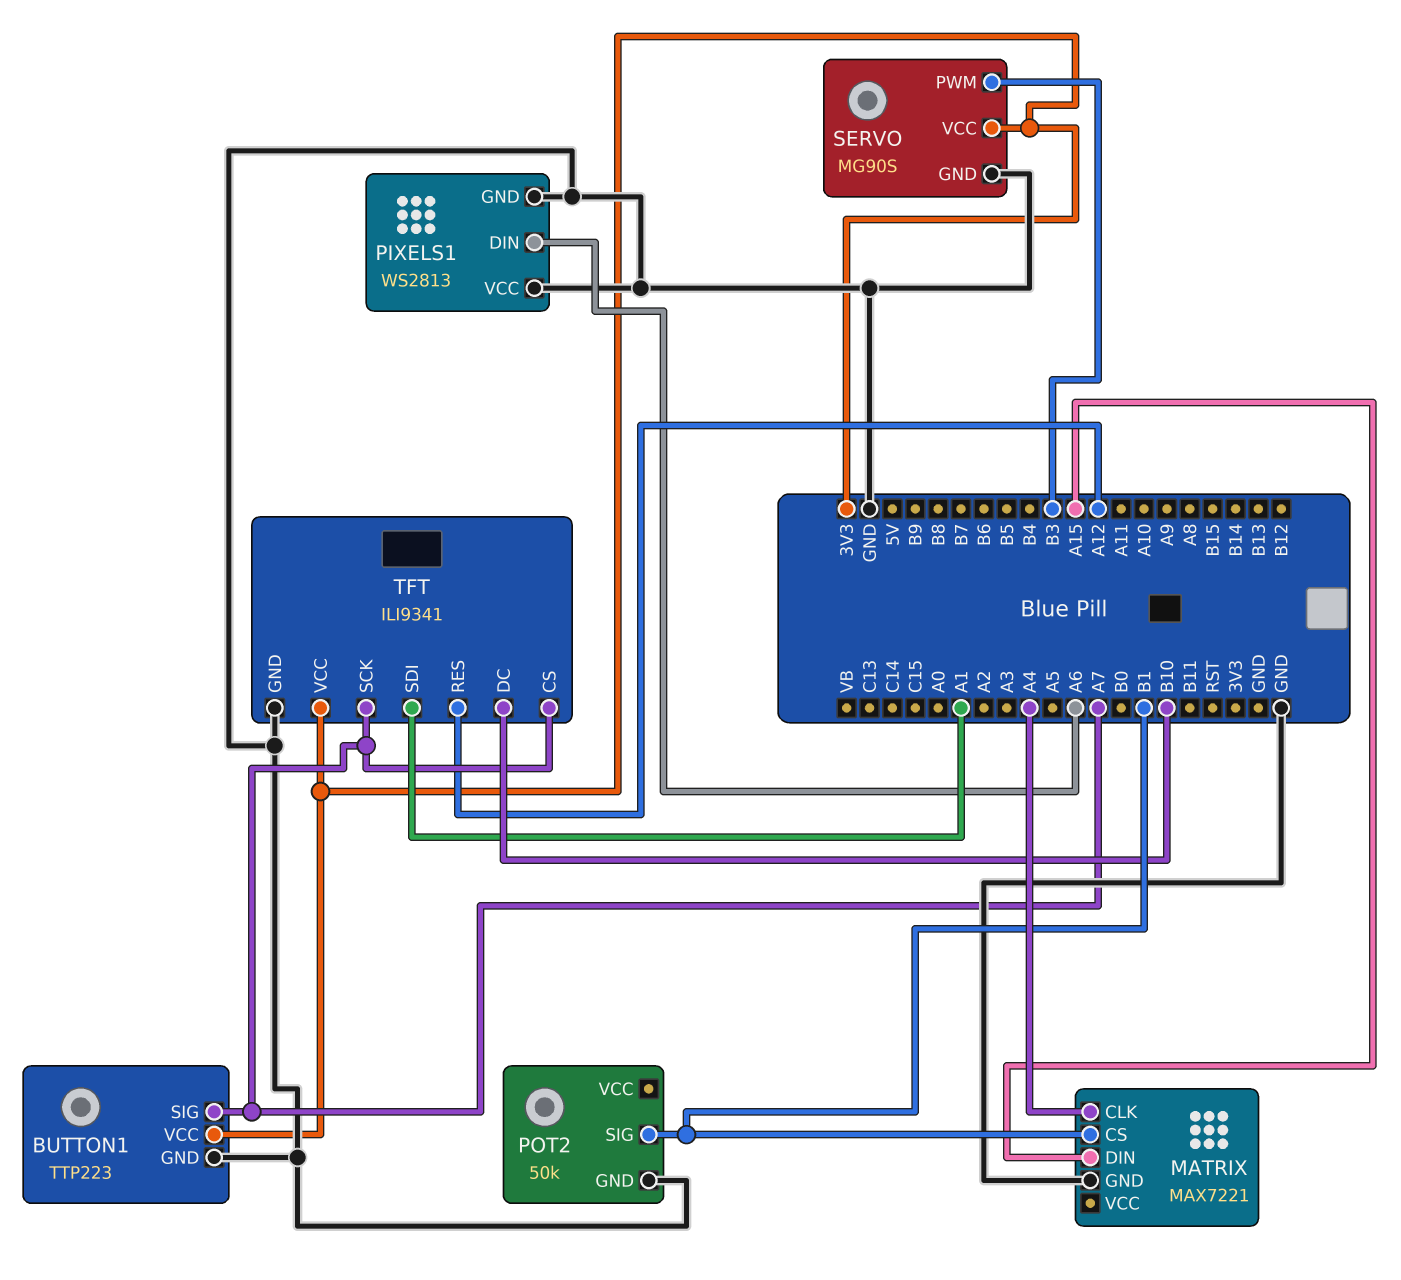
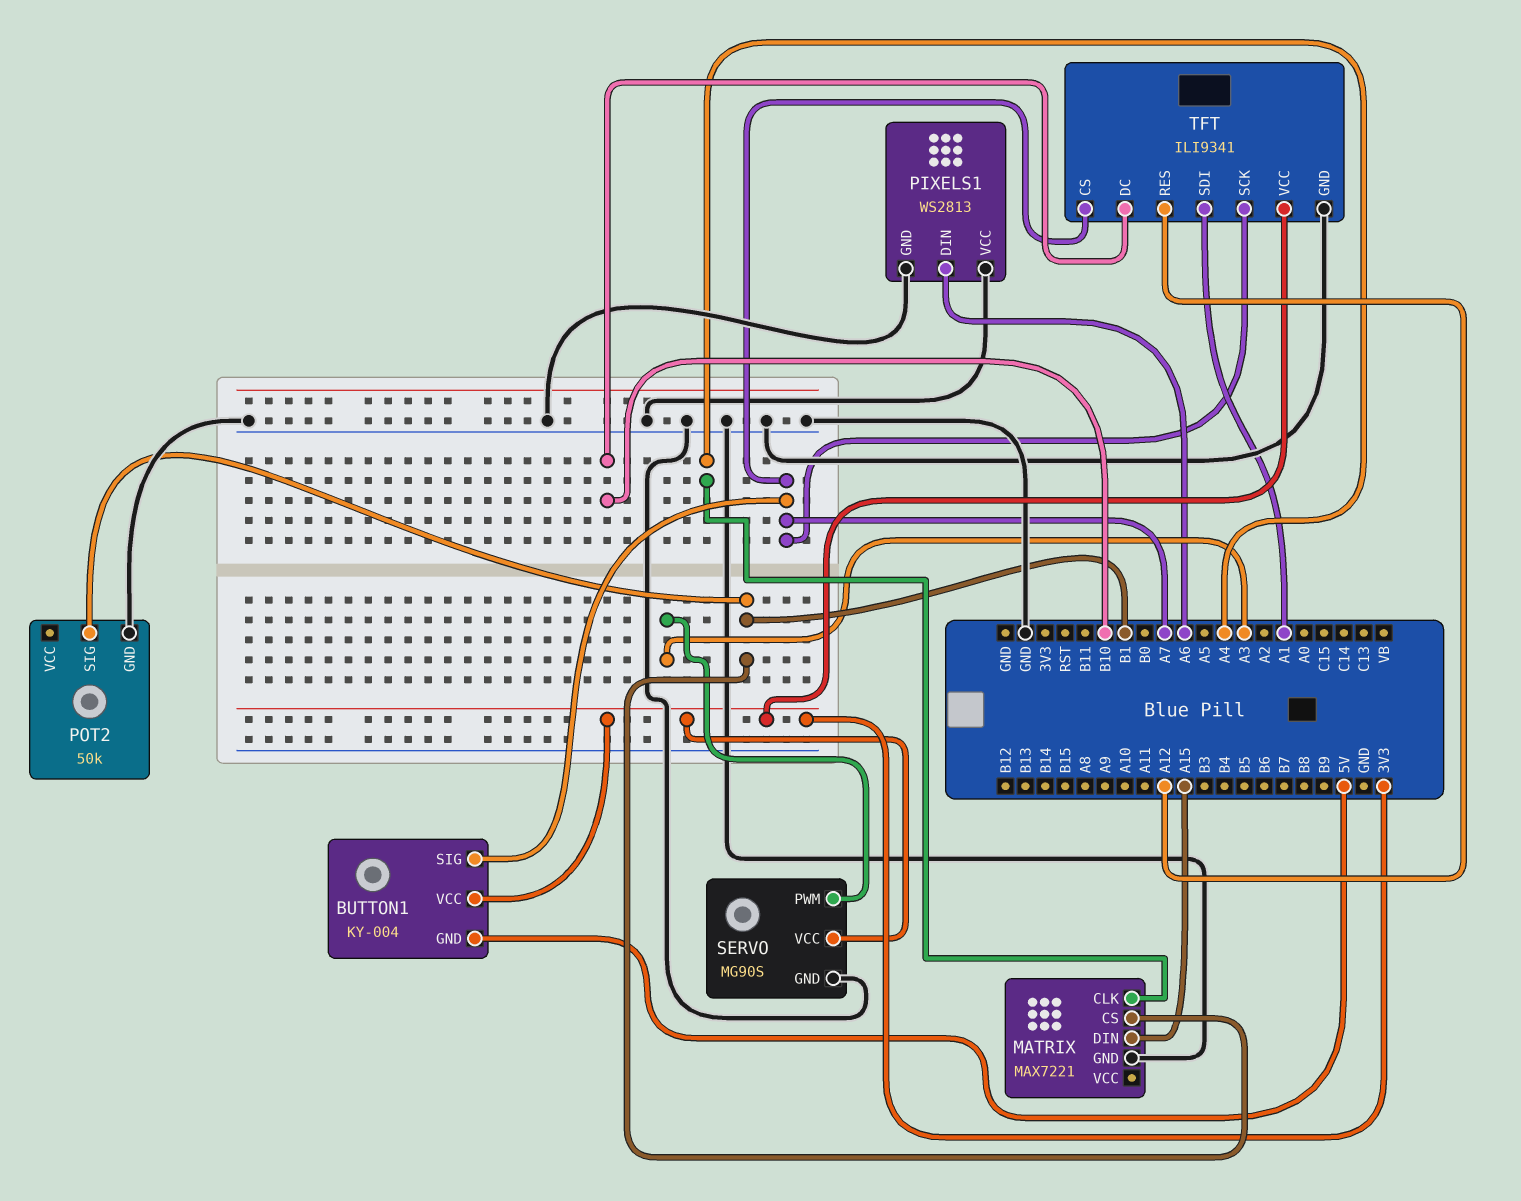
BUTTON1: TTP223 -> KY-004
BUTTON1 pin GND: GND -> 5V
SERVO pin PWM: B3 -> A3

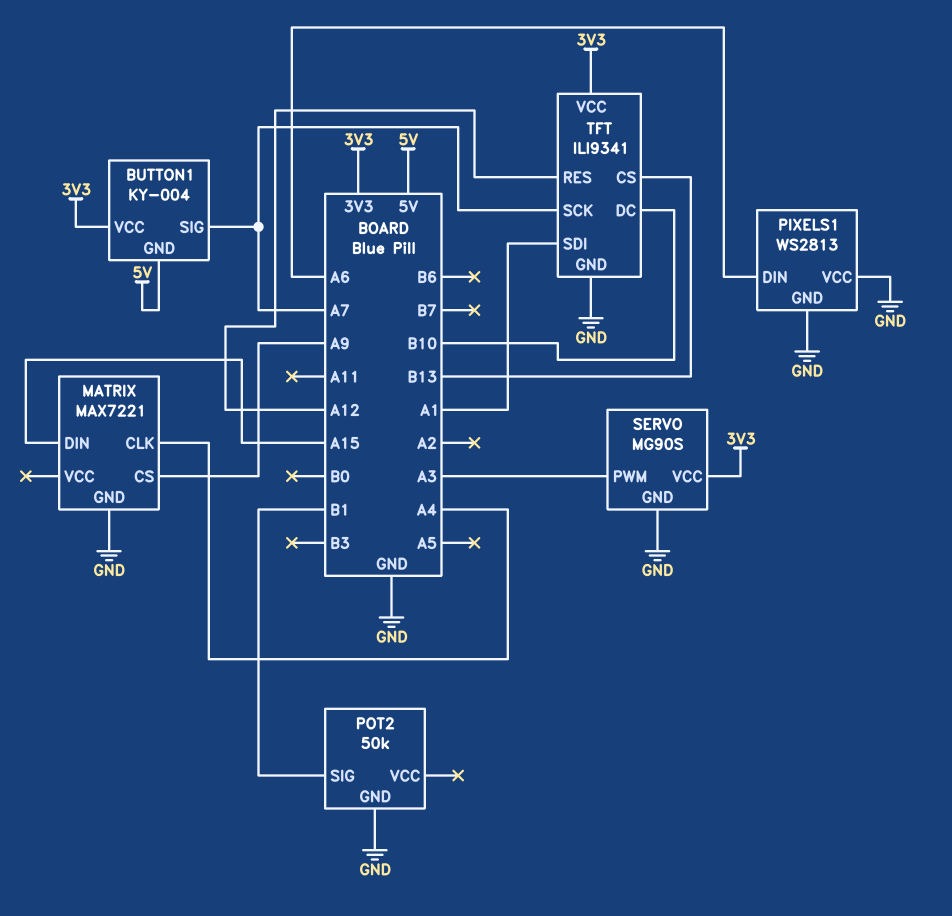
MATRIX pin CS: B1 -> A9
TFT pin CS: A7 -> B13

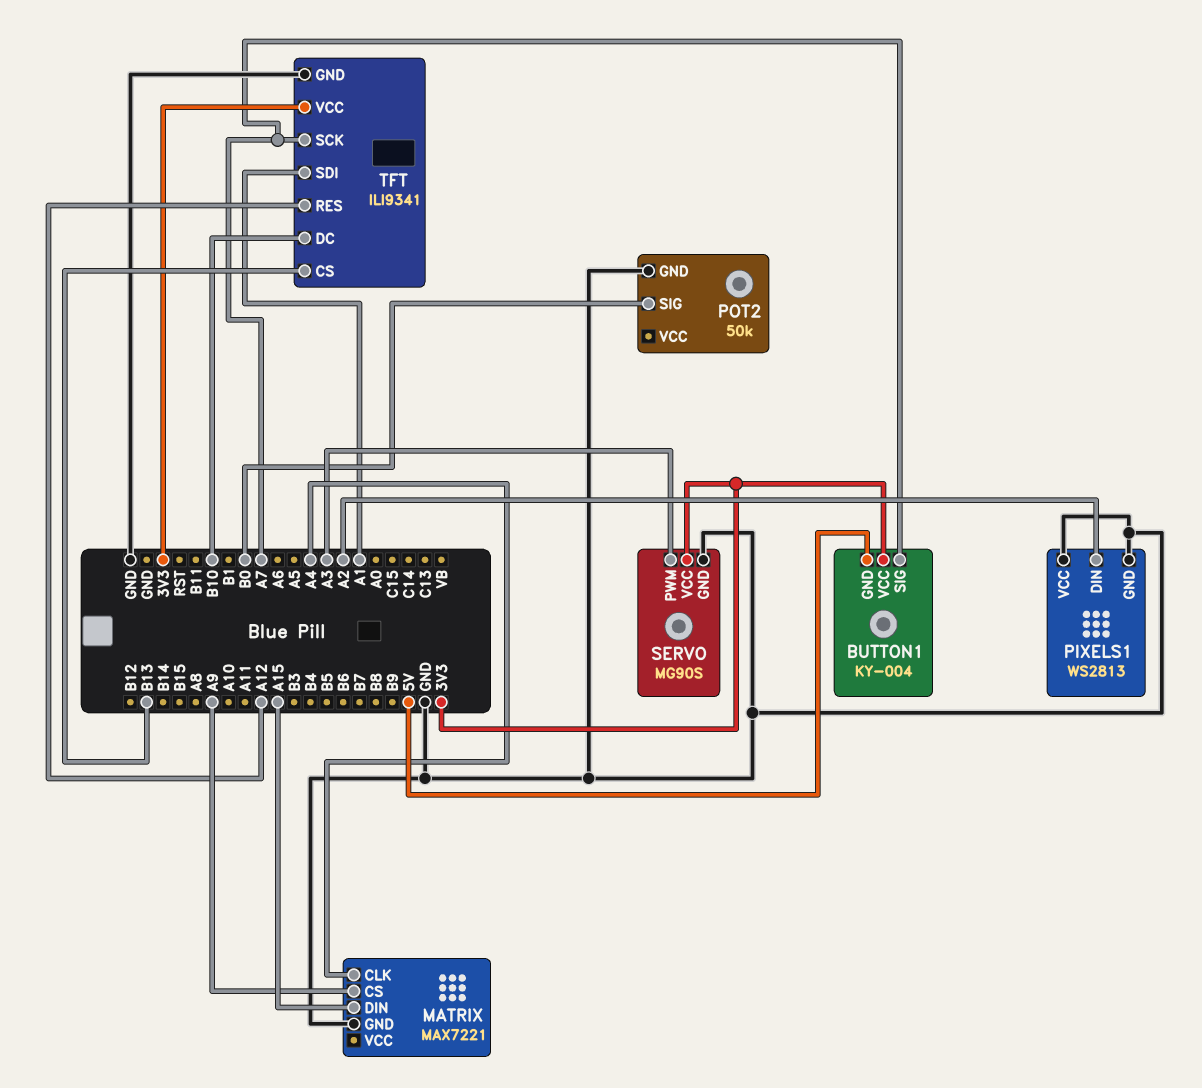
PIXELS1 pin DIN: A6 -> A2
POT2 pin SIG: B1 -> B0

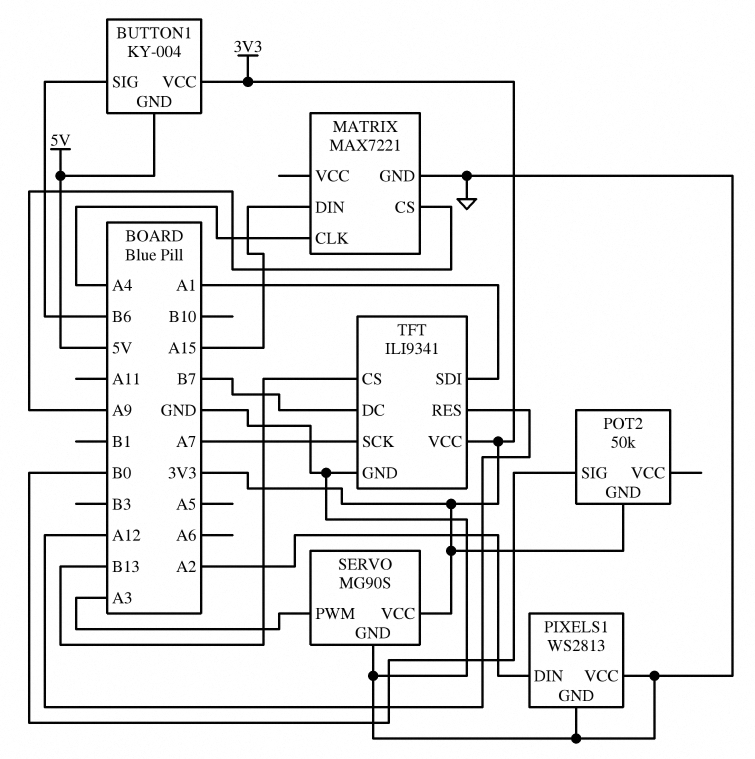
BUTTON1 pin SIG: A7 -> B6
POT2 pin GND: GND -> 3V3
TFT pin DC: B10 -> B7

